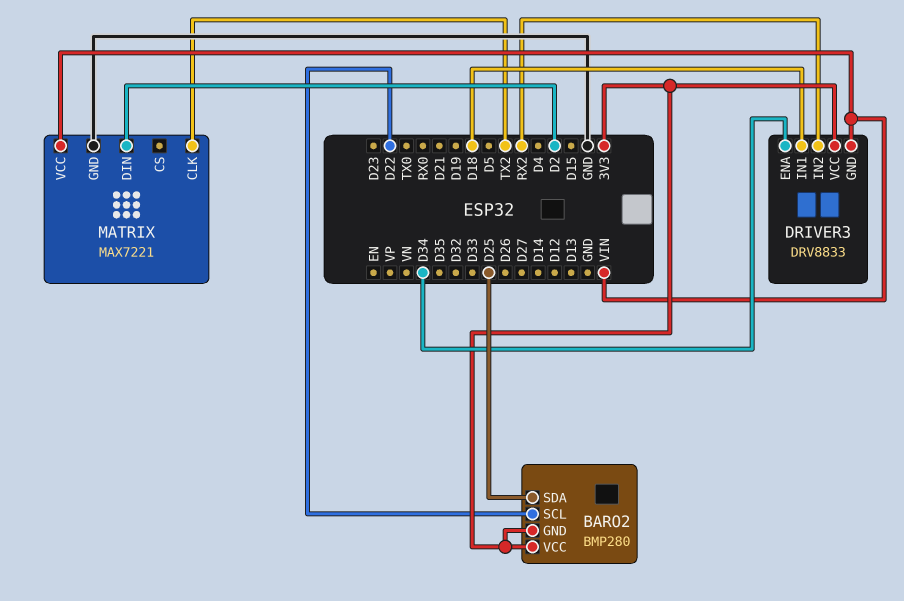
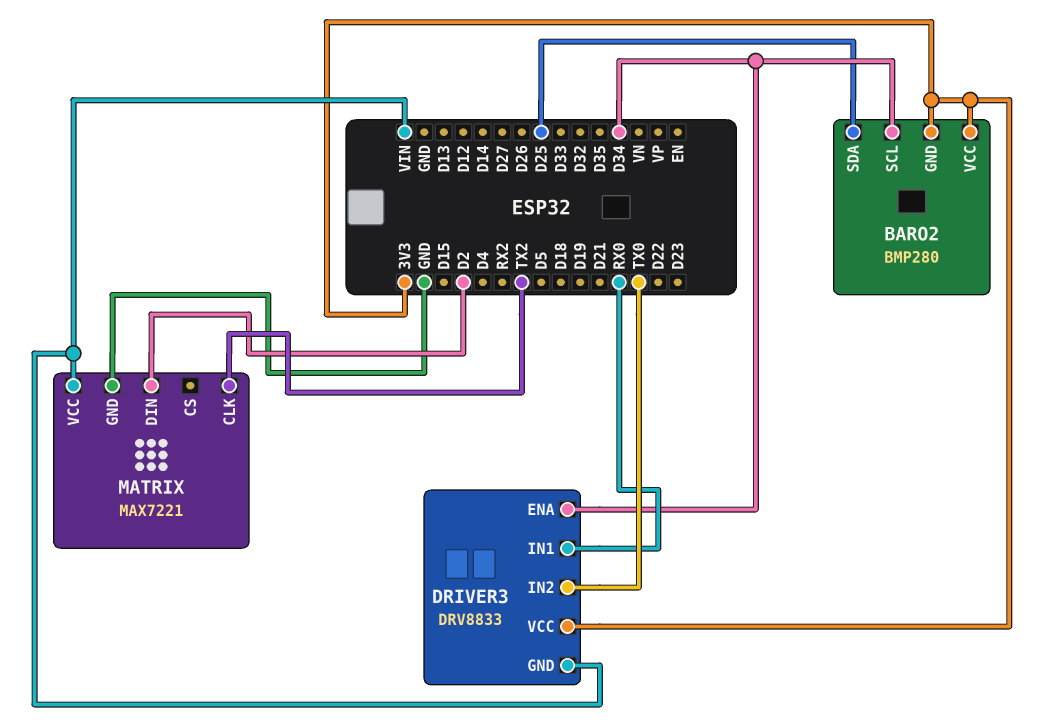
BARO2 pin SCL: D22 -> D34
DRIVER3 pin IN1: D18 -> RX0
DRIVER3 pin IN2: RX2 -> TX0

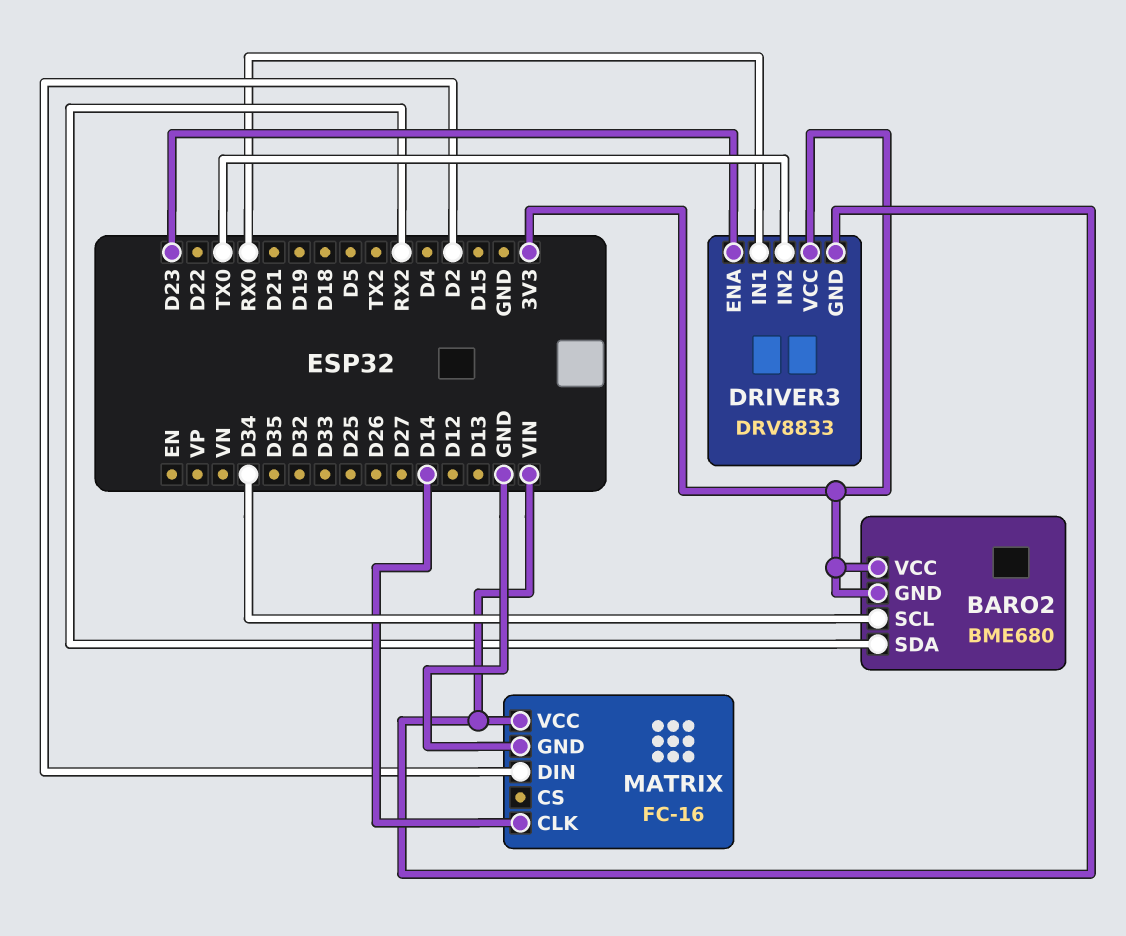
BARO2: BMP280 -> BME680
BARO2 pin SDA: D25 -> RX2
DRIVER3 pin ENA: D34 -> D23
MATRIX: MAX7221 -> FC-16
MATRIX pin CLK: TX2 -> D14

